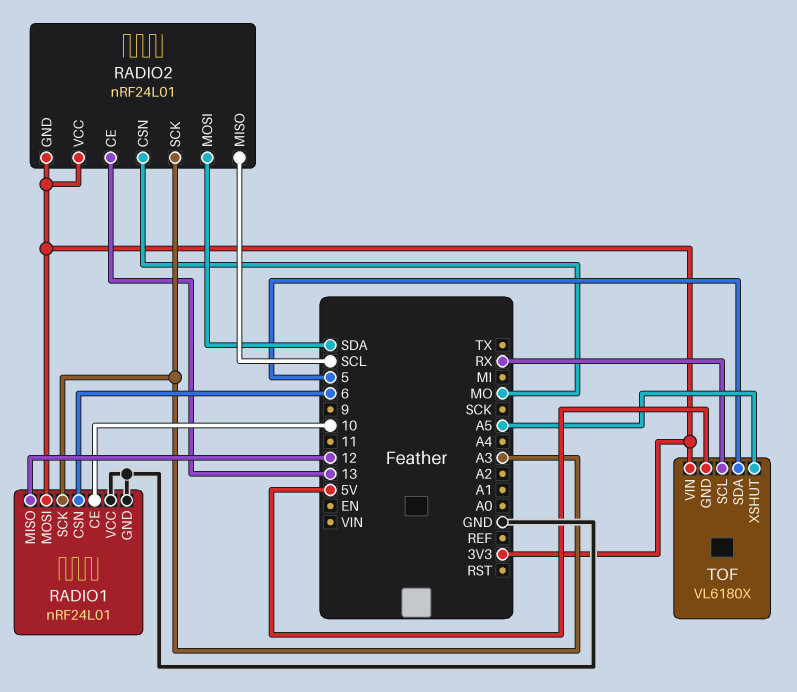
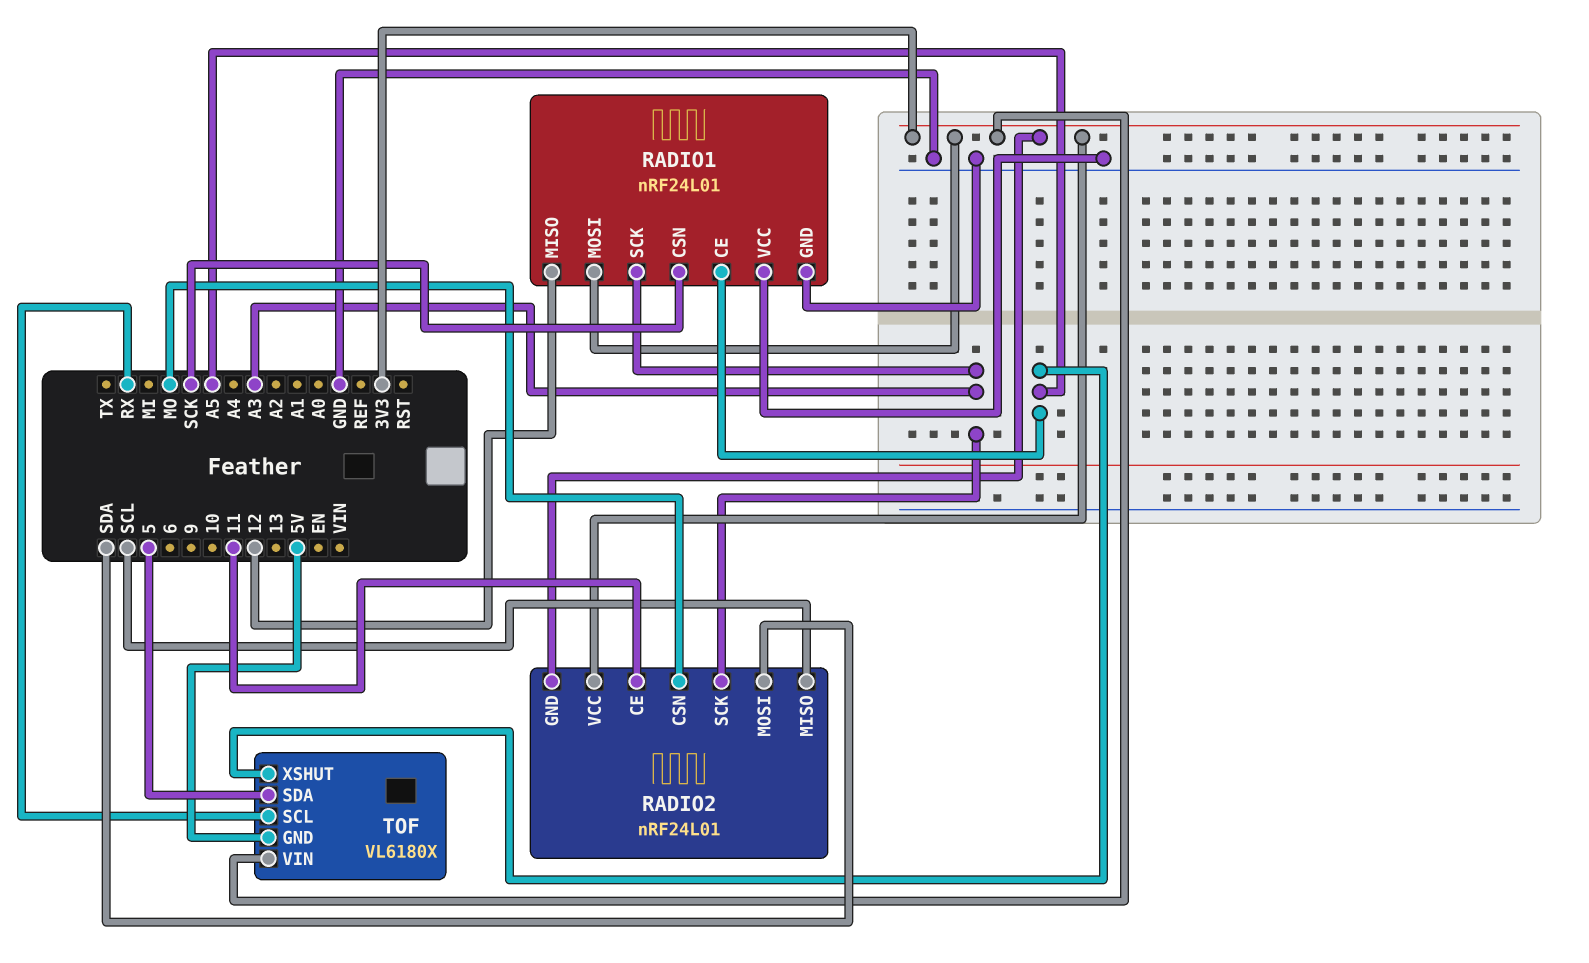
RADIO1 pin CE: 10 -> A5
RADIO1 pin CSN: 6 -> SCK
RADIO2 pin CE: 13 -> 11

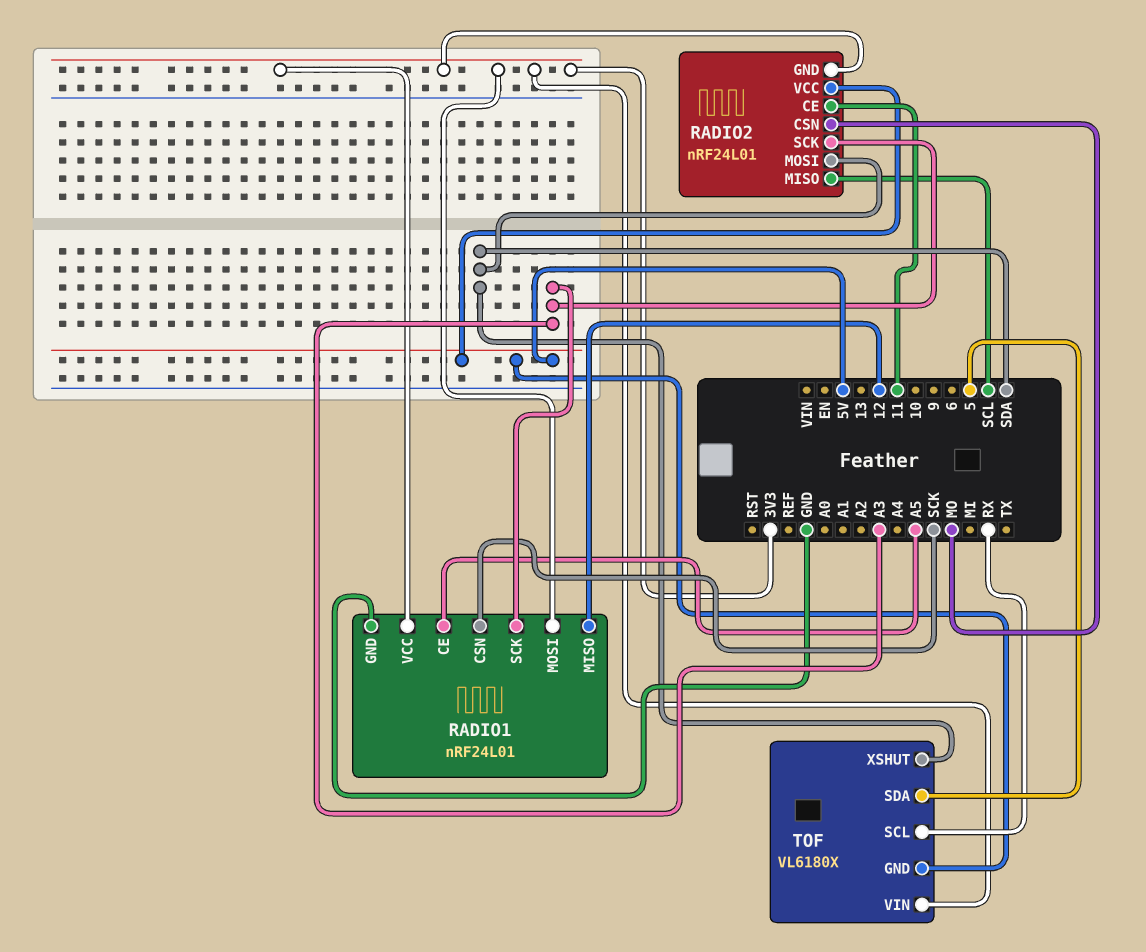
RADIO1 pin VCC: GND -> 3V3
RADIO2 pin VCC: 3V3 -> 5V
TOF pin XSHUT: A5 -> SDA

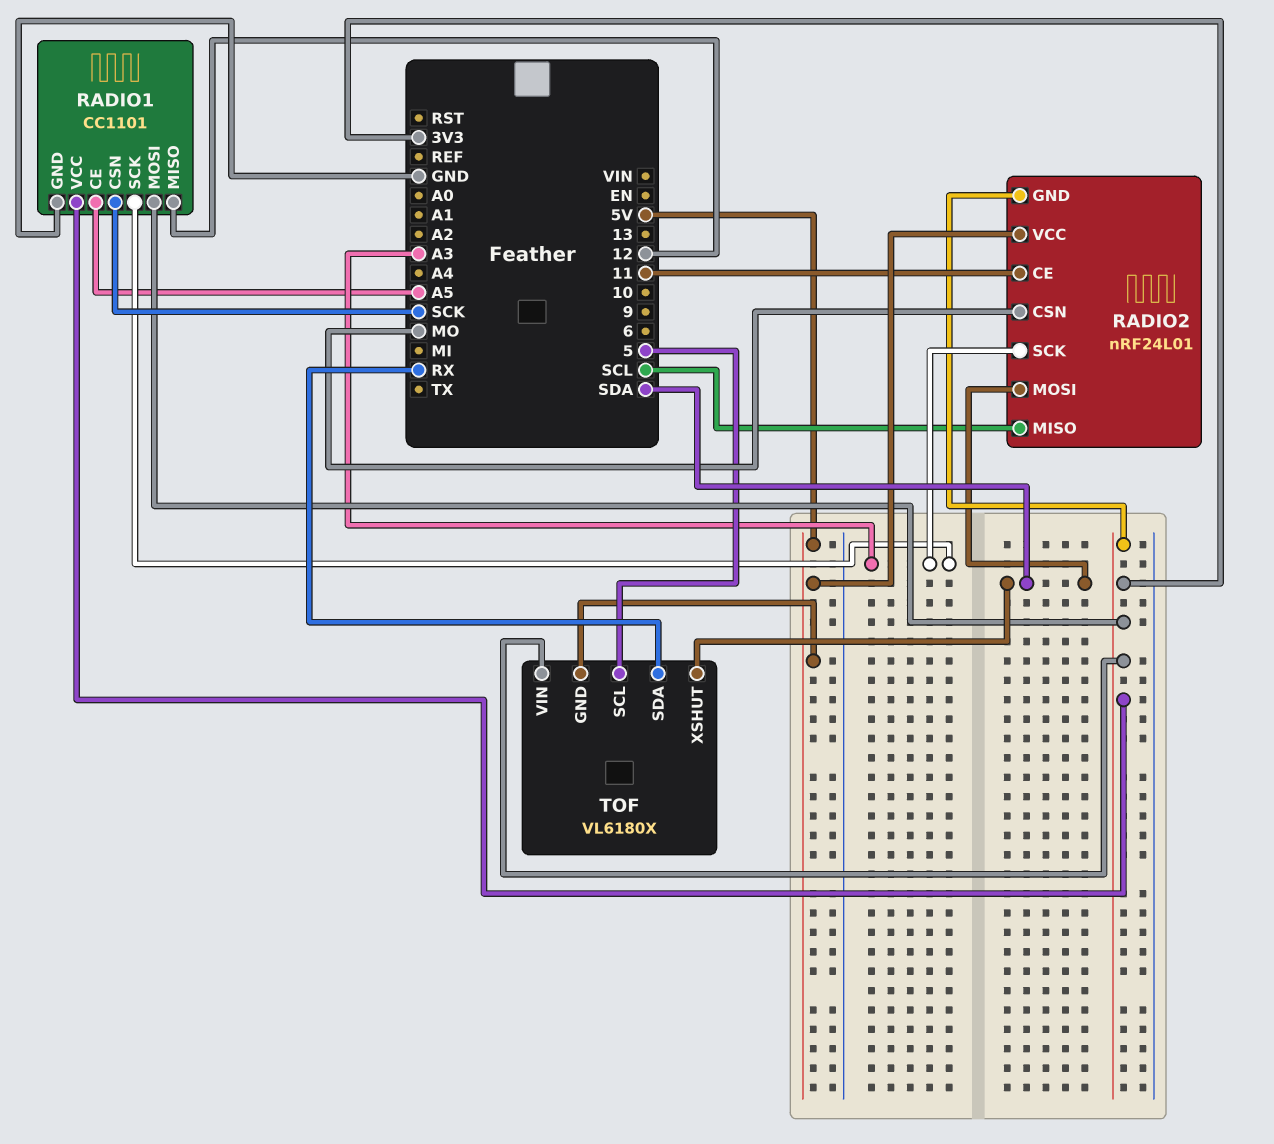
RADIO1: nRF24L01 -> CC1101
TOF pin SCL: RX -> 5
TOF pin SDA: 5 -> RX

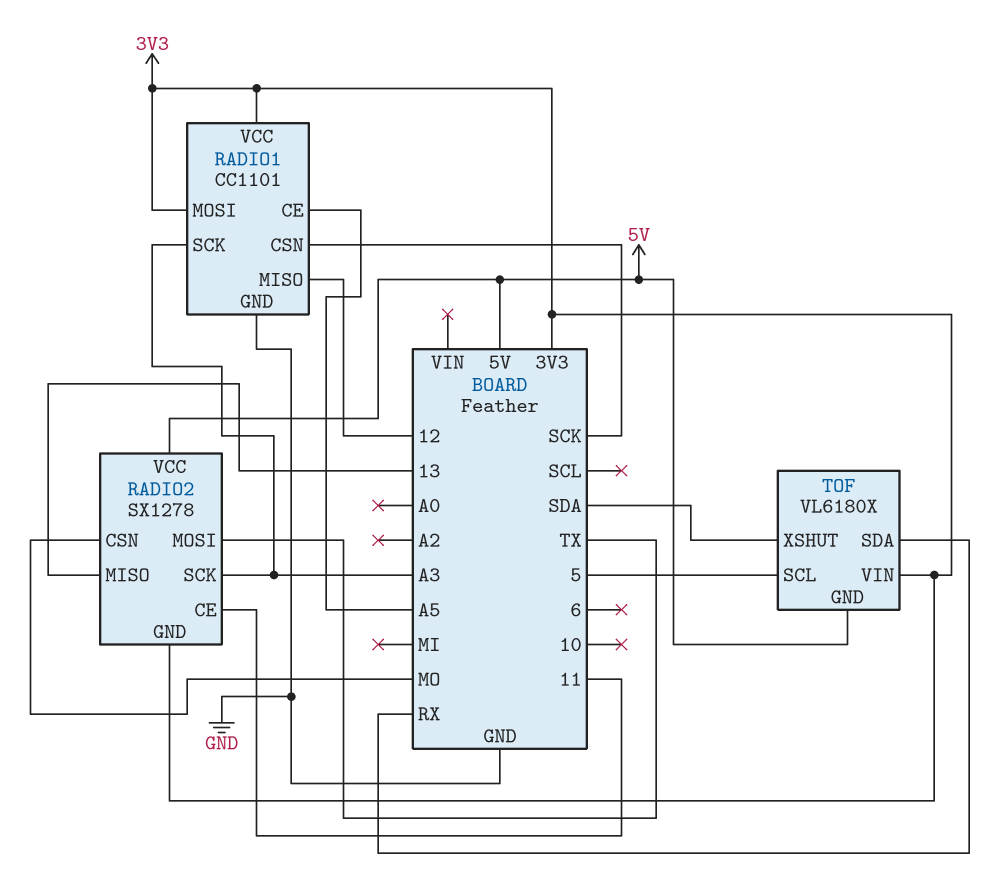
RADIO2: nRF24L01 -> SX1278
RADIO2 pin MISO: SCL -> 13
RADIO2 pin MOSI: SDA -> TX

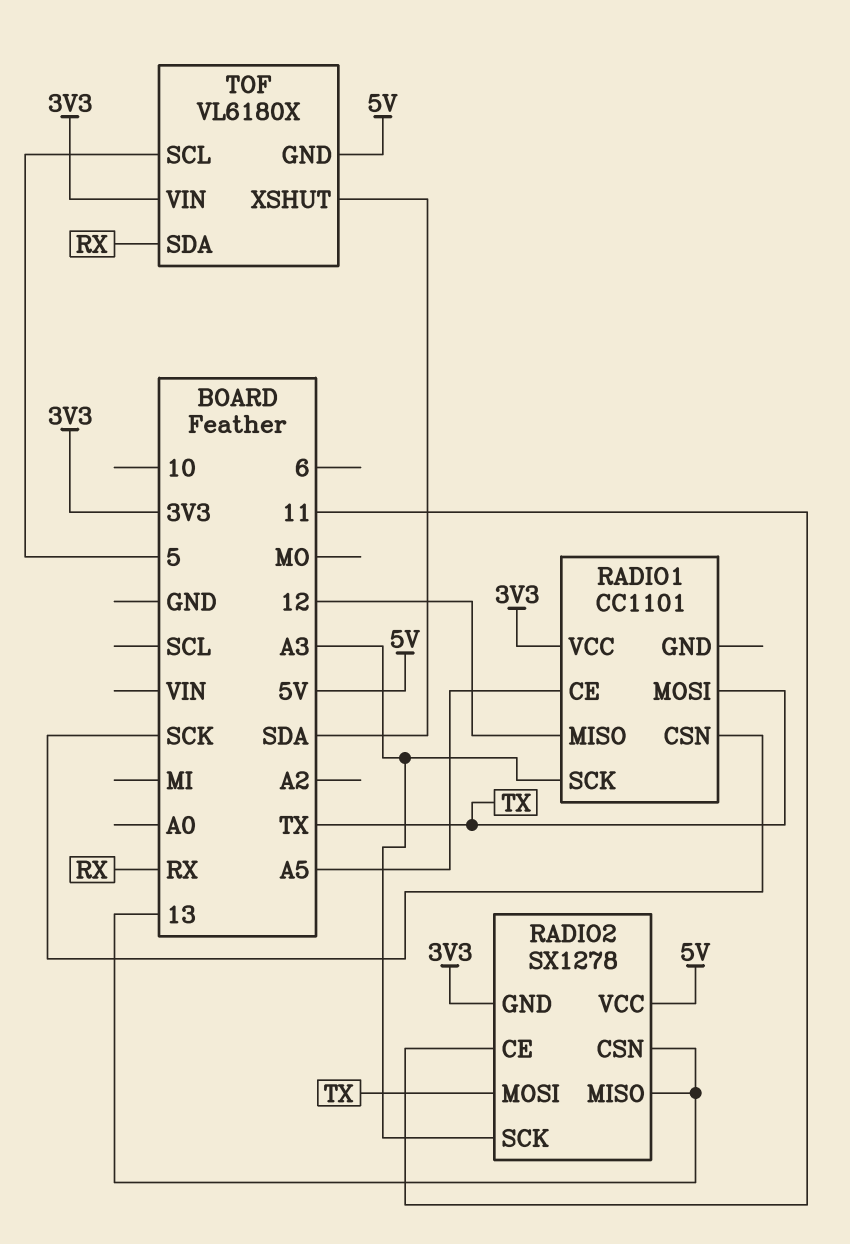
RADIO1 pin GND: GND -> none
RADIO1 pin MOSI: 3V3 -> TX
RADIO2 pin CSN: MO -> 13

